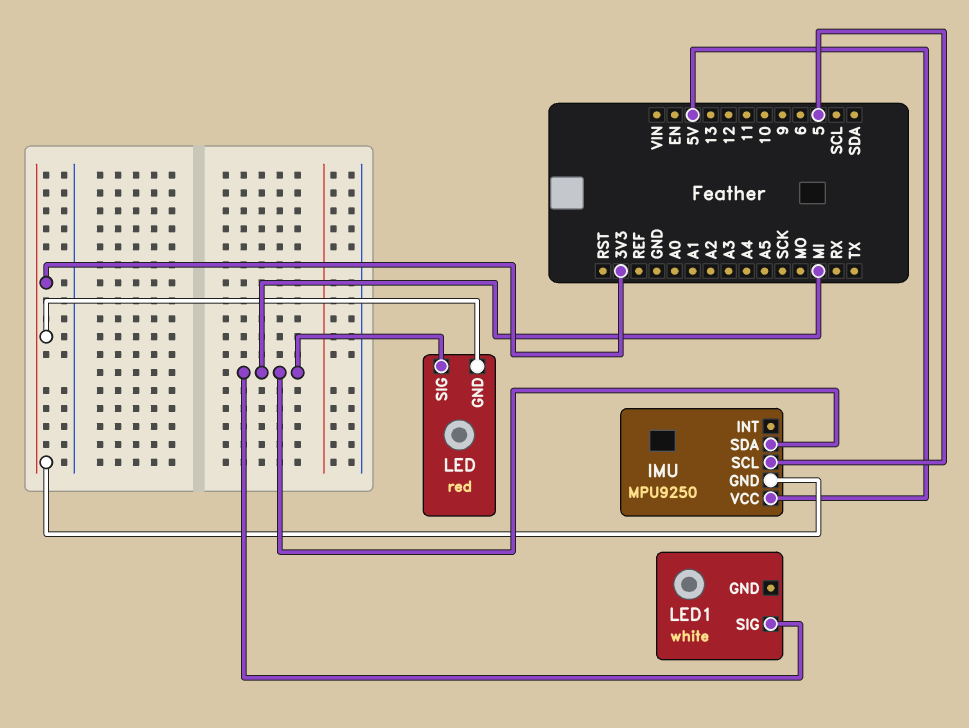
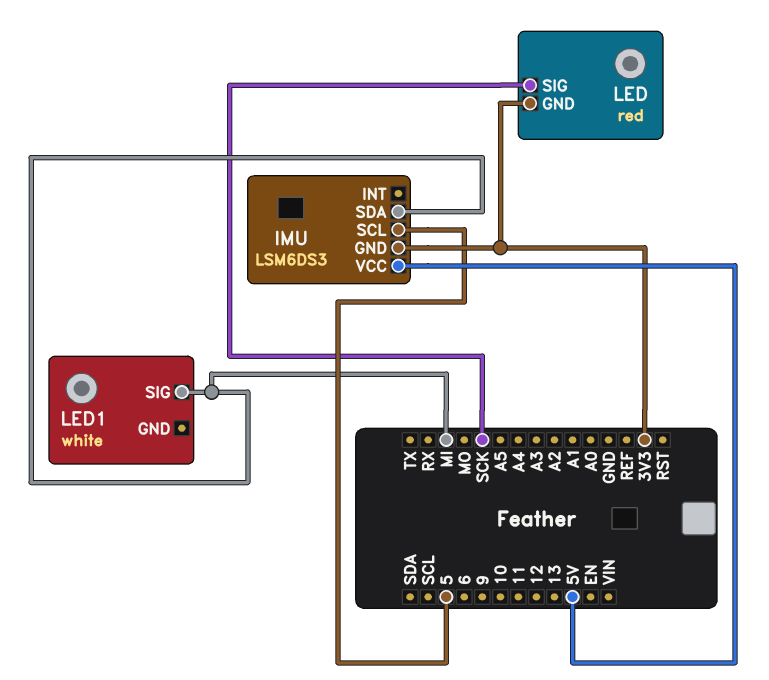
IMU: MPU9250 -> LSM6DS3
LED pin SIG: MI -> SCK

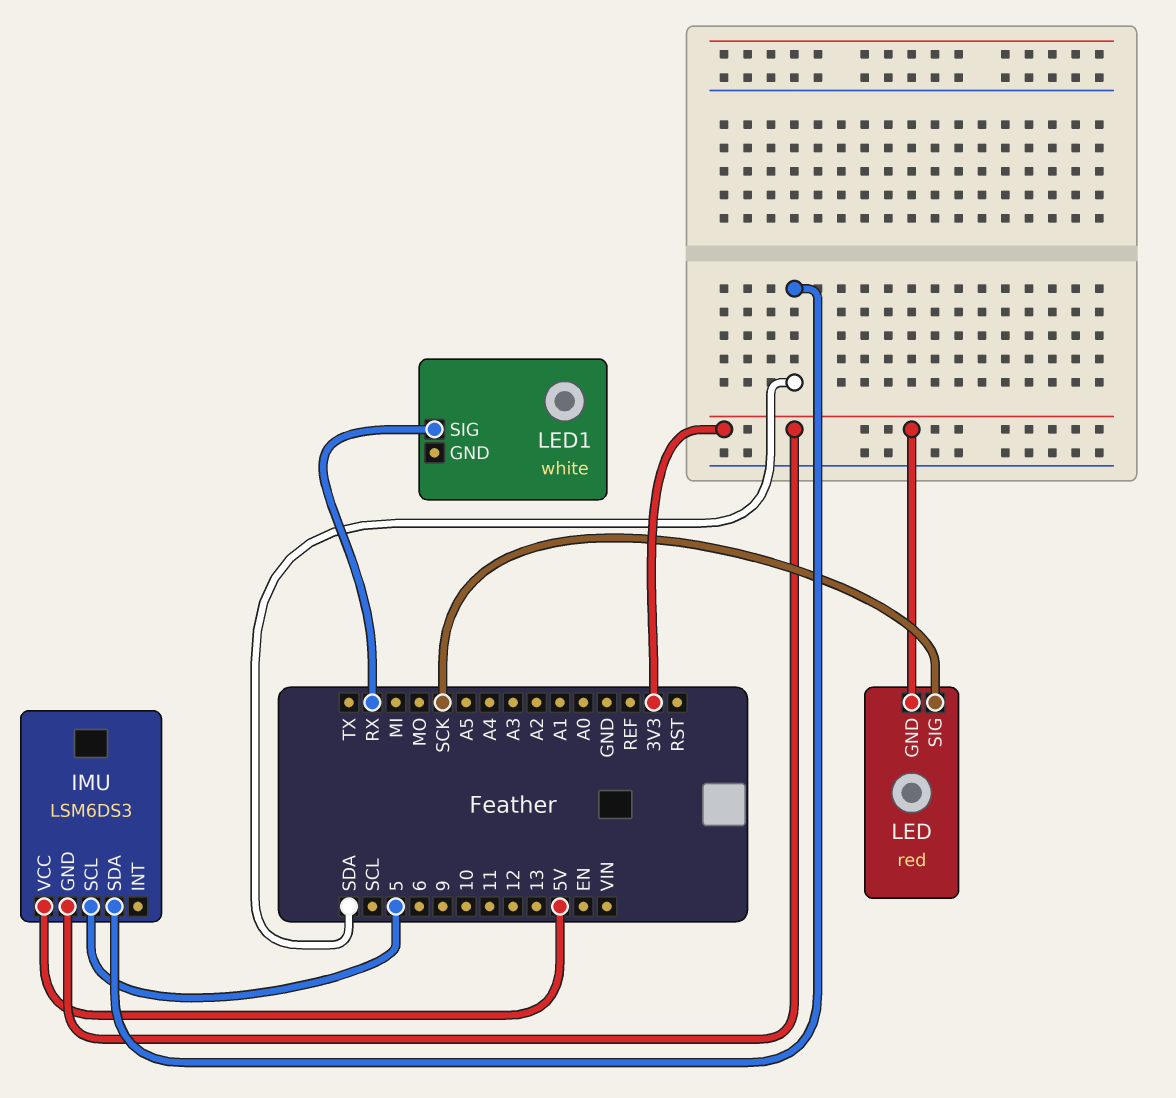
IMU pin SDA: MI -> SDA
LED1 pin SIG: MI -> RX

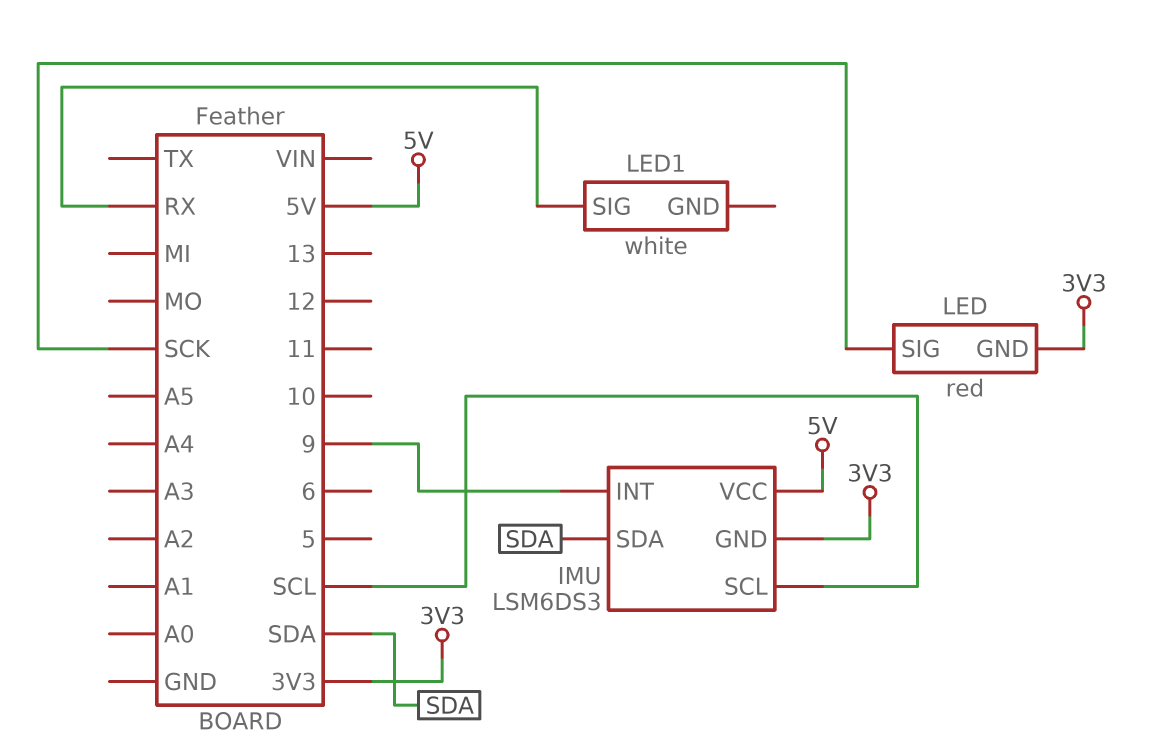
IMU pin INT: none -> 9
IMU pin SCL: 5 -> SCL

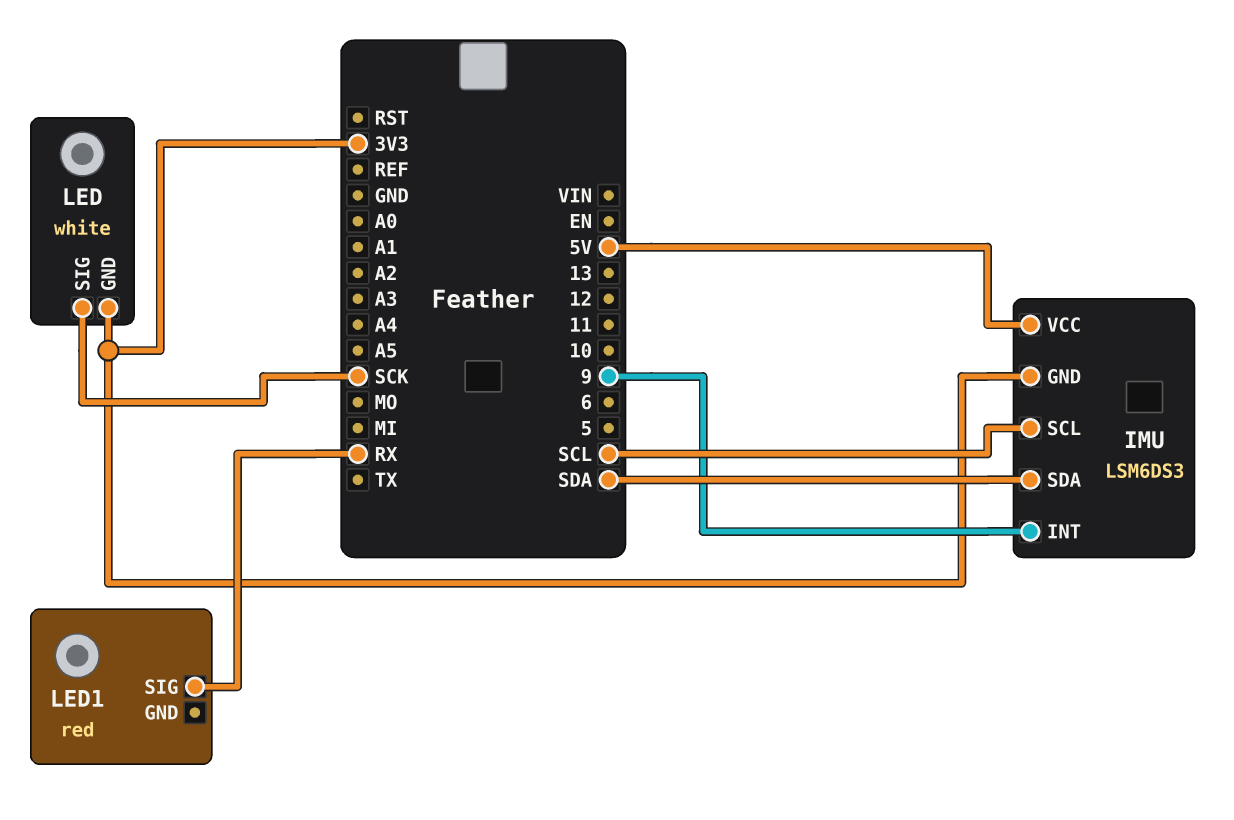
LED: red -> white
LED1: white -> red

